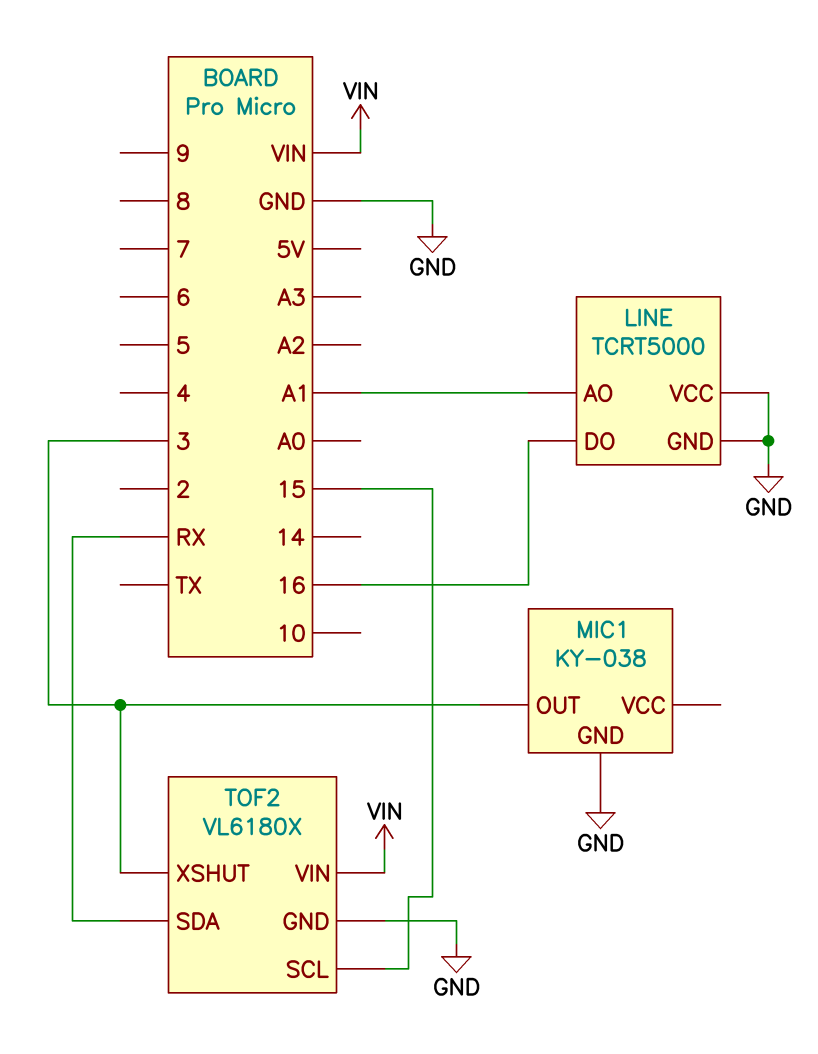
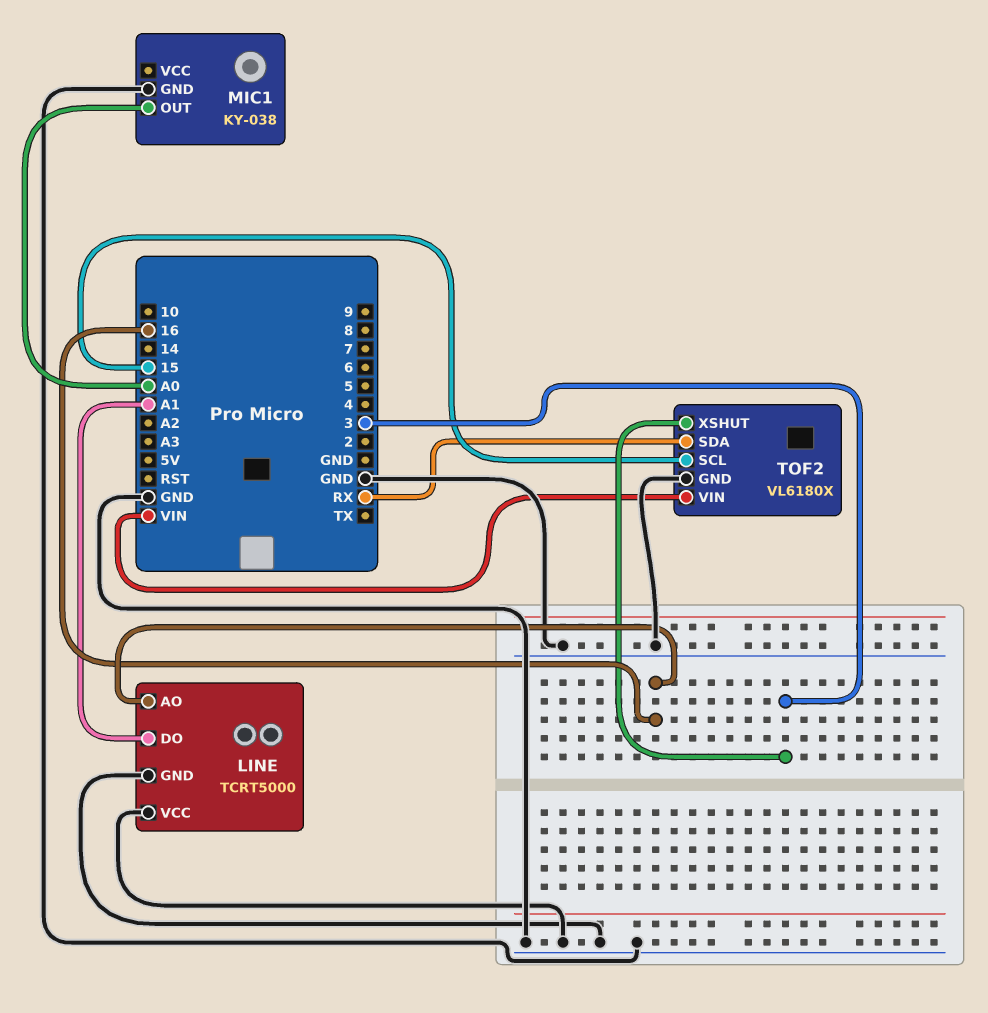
LINE pin AO: A1 -> 16
LINE pin DO: 16 -> A1
MIC1 pin OUT: 3 -> A0

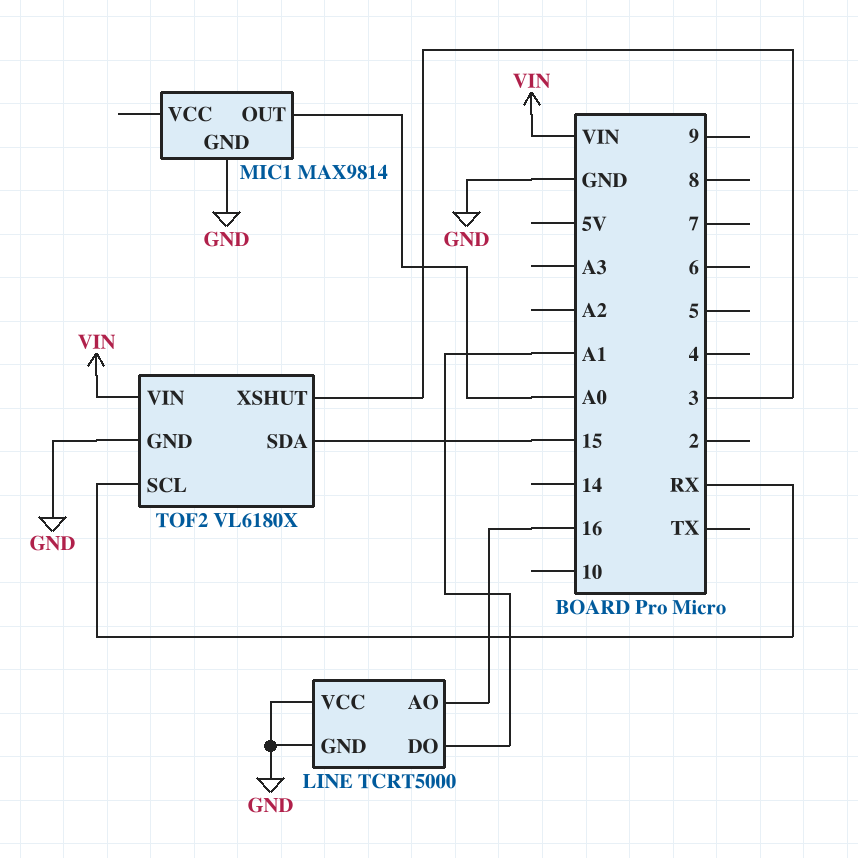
MIC1: KY-038 -> MAX9814
TOF2 pin SCL: 15 -> RX
TOF2 pin SDA: RX -> 15

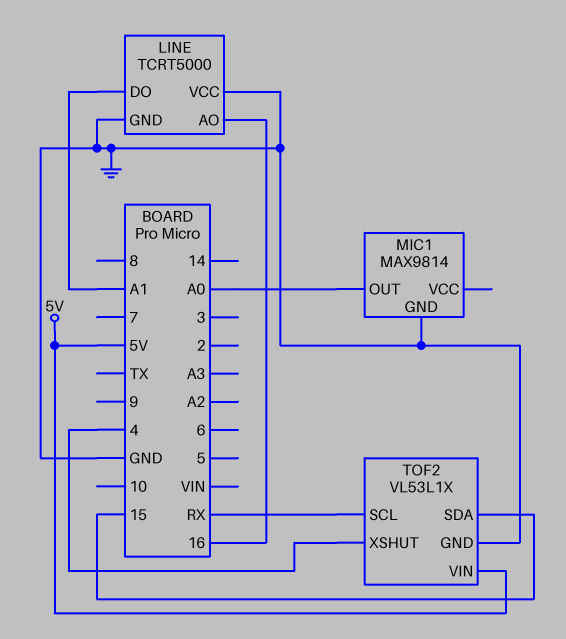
TOF2: VL6180X -> VL53L1X
TOF2 pin VIN: VIN -> 5V
TOF2 pin XSHUT: 3 -> 4

